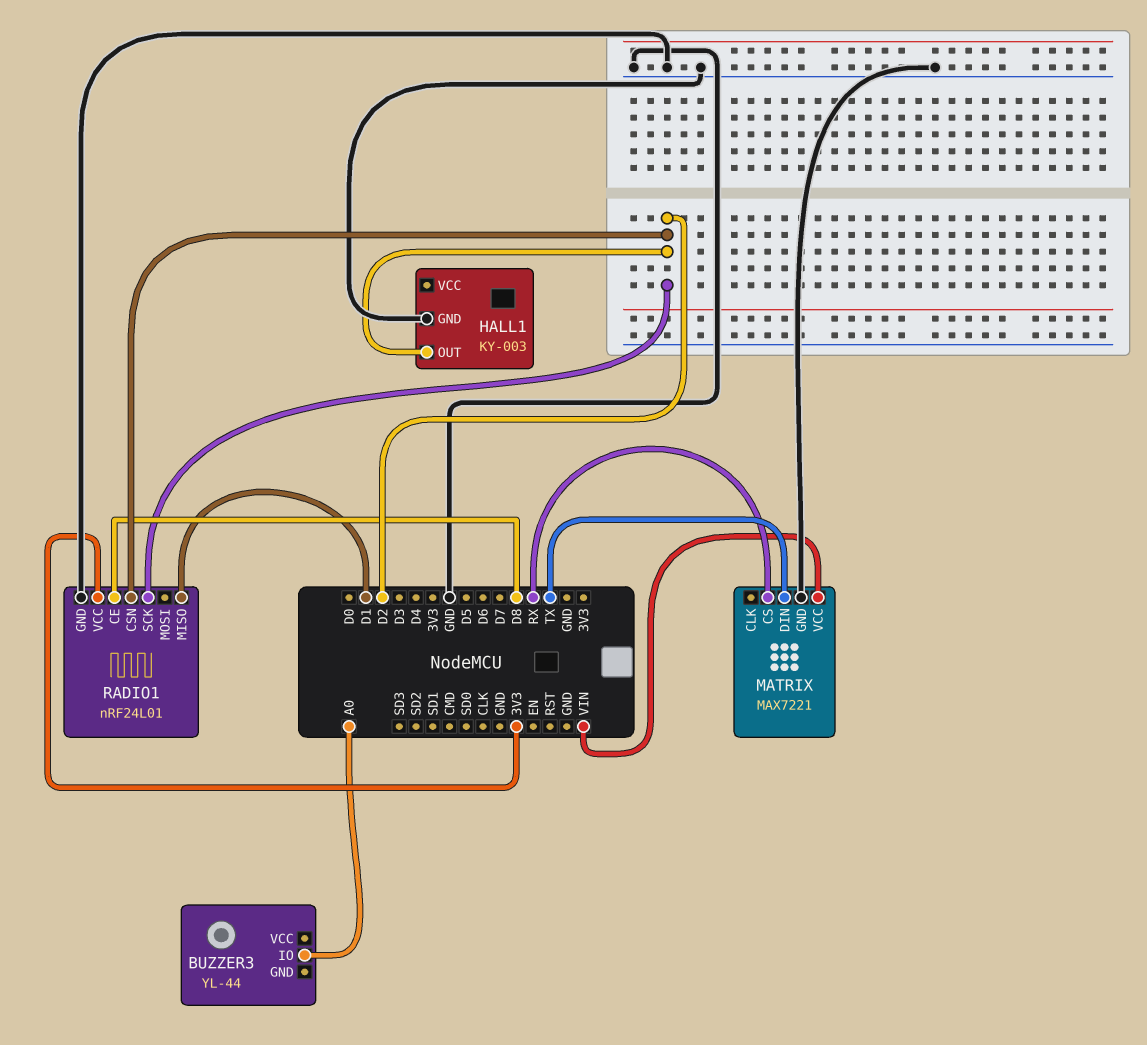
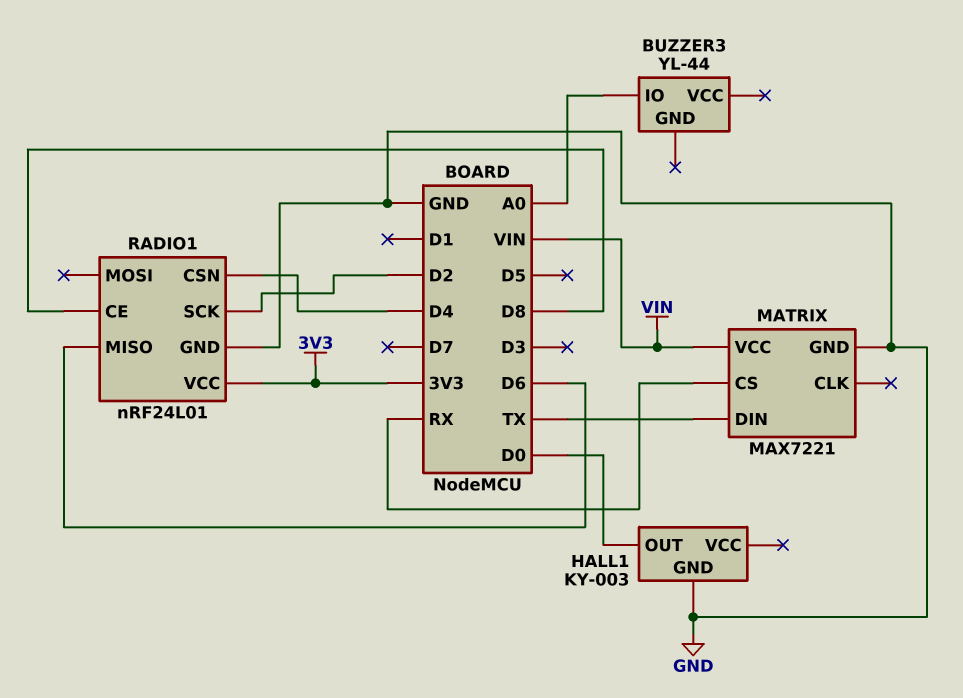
HALL1 pin OUT: D2 -> D0
RADIO1 pin CSN: D2 -> D4
RADIO1 pin MISO: D1 -> D6

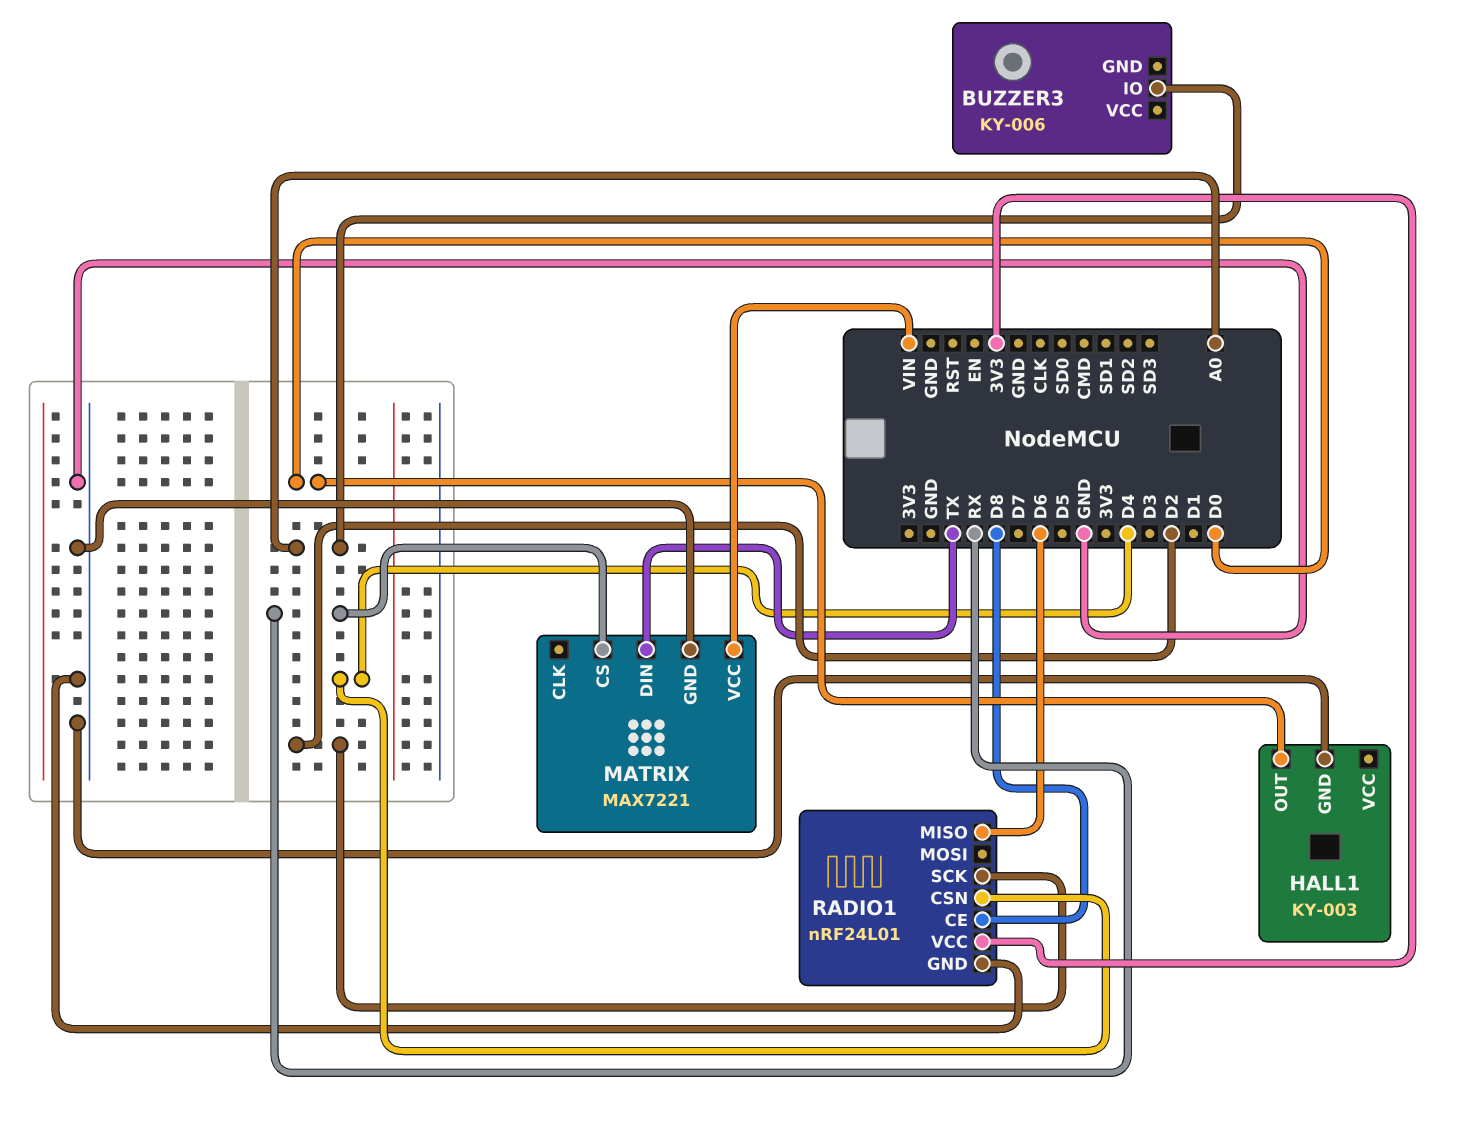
BUZZER3: YL-44 -> KY-006

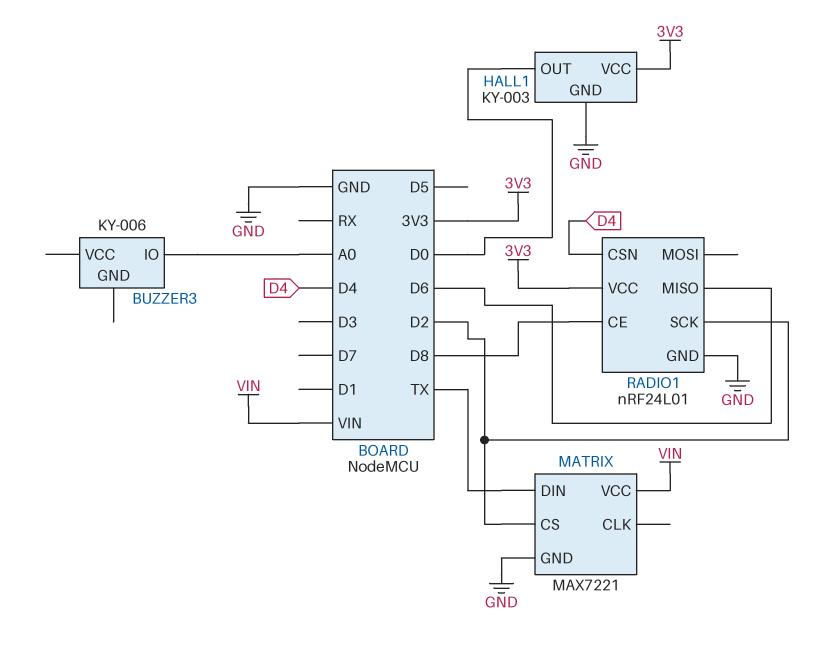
HALL1 pin VCC: none -> 3V3
MATRIX pin CS: RX -> D2

